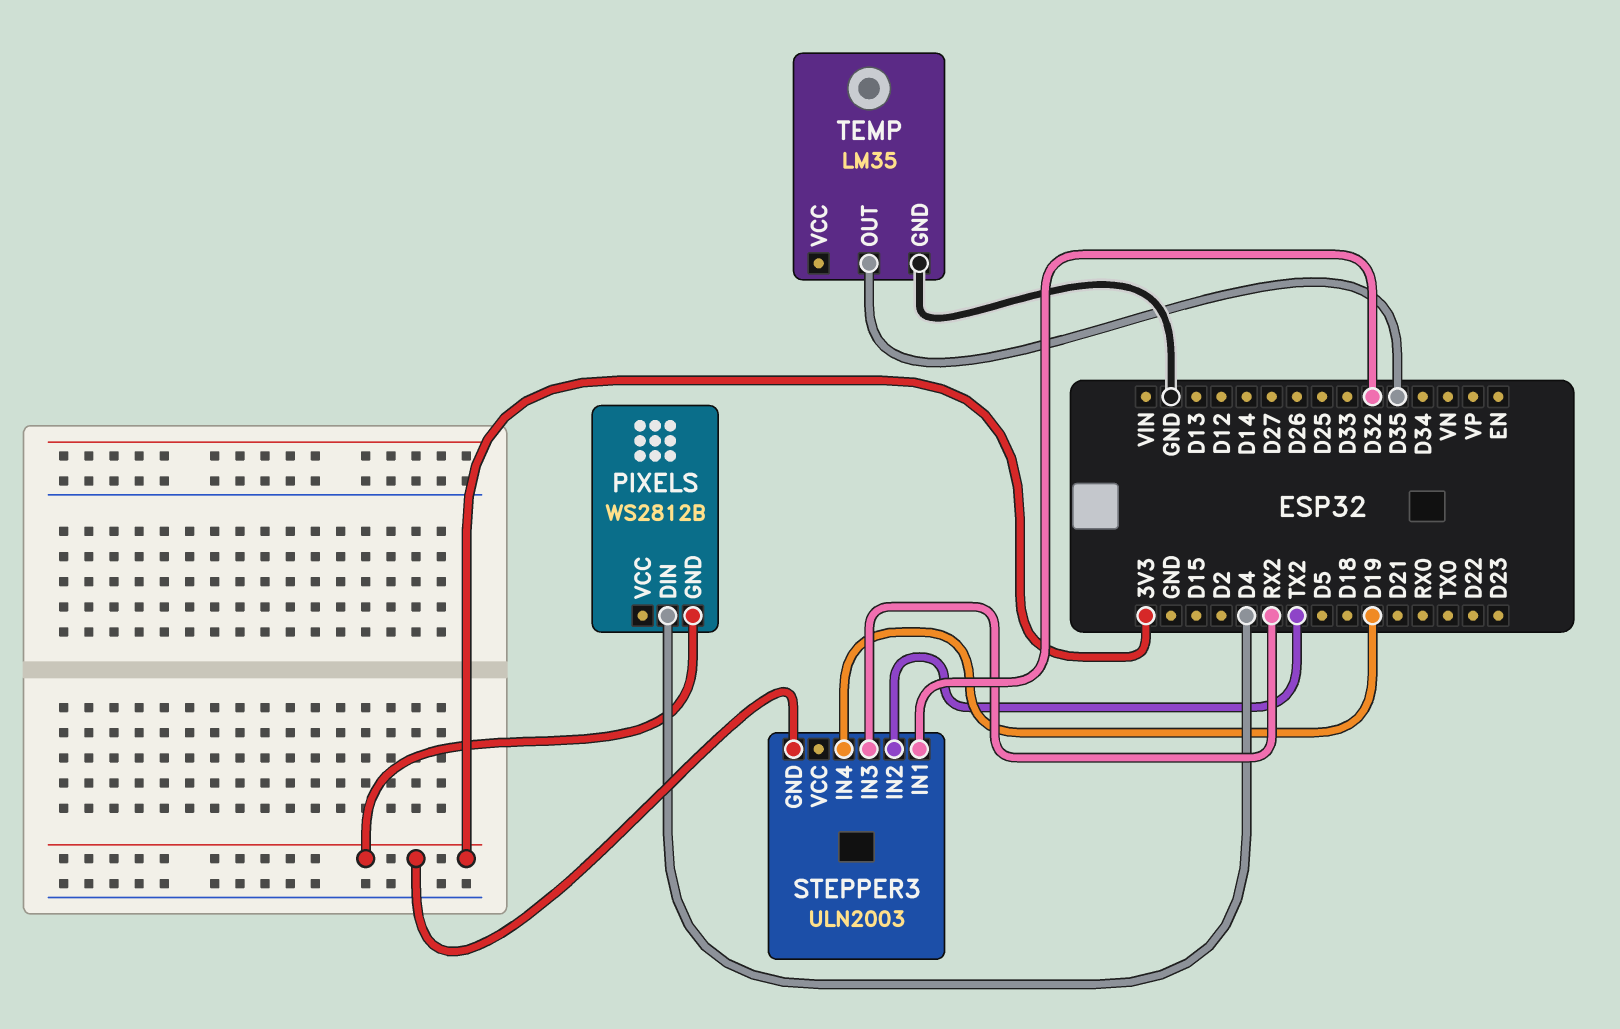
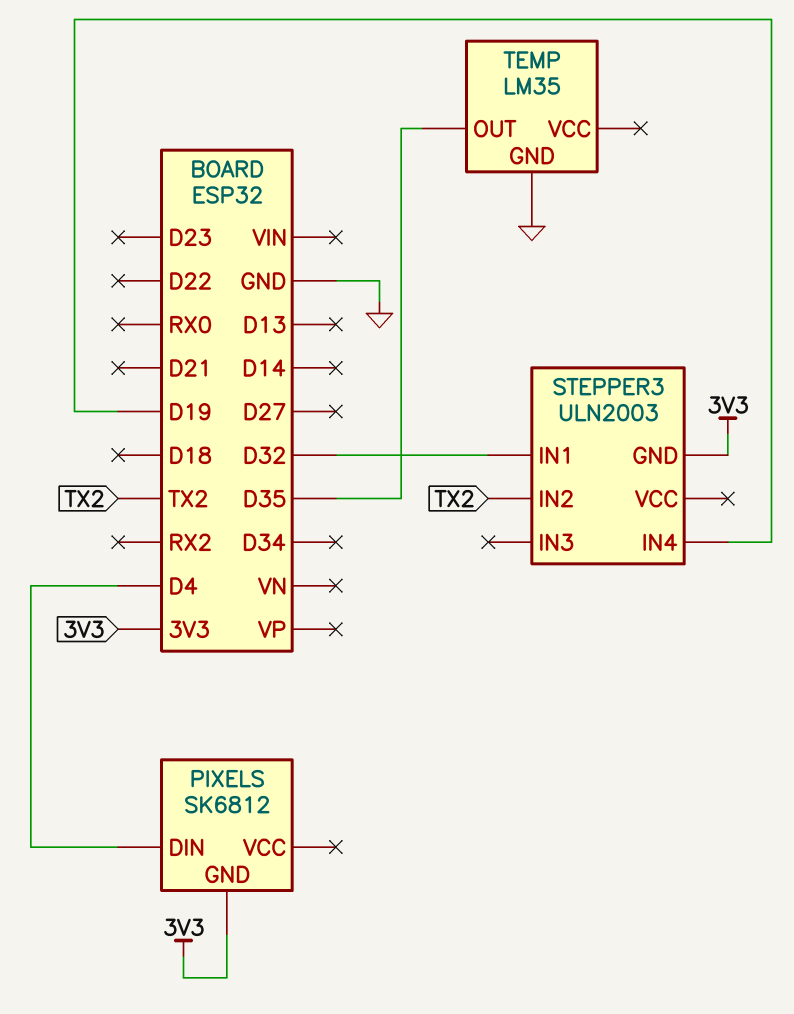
PIXELS: WS2812B -> SK6812
STEPPER3 pin IN3: RX2 -> none

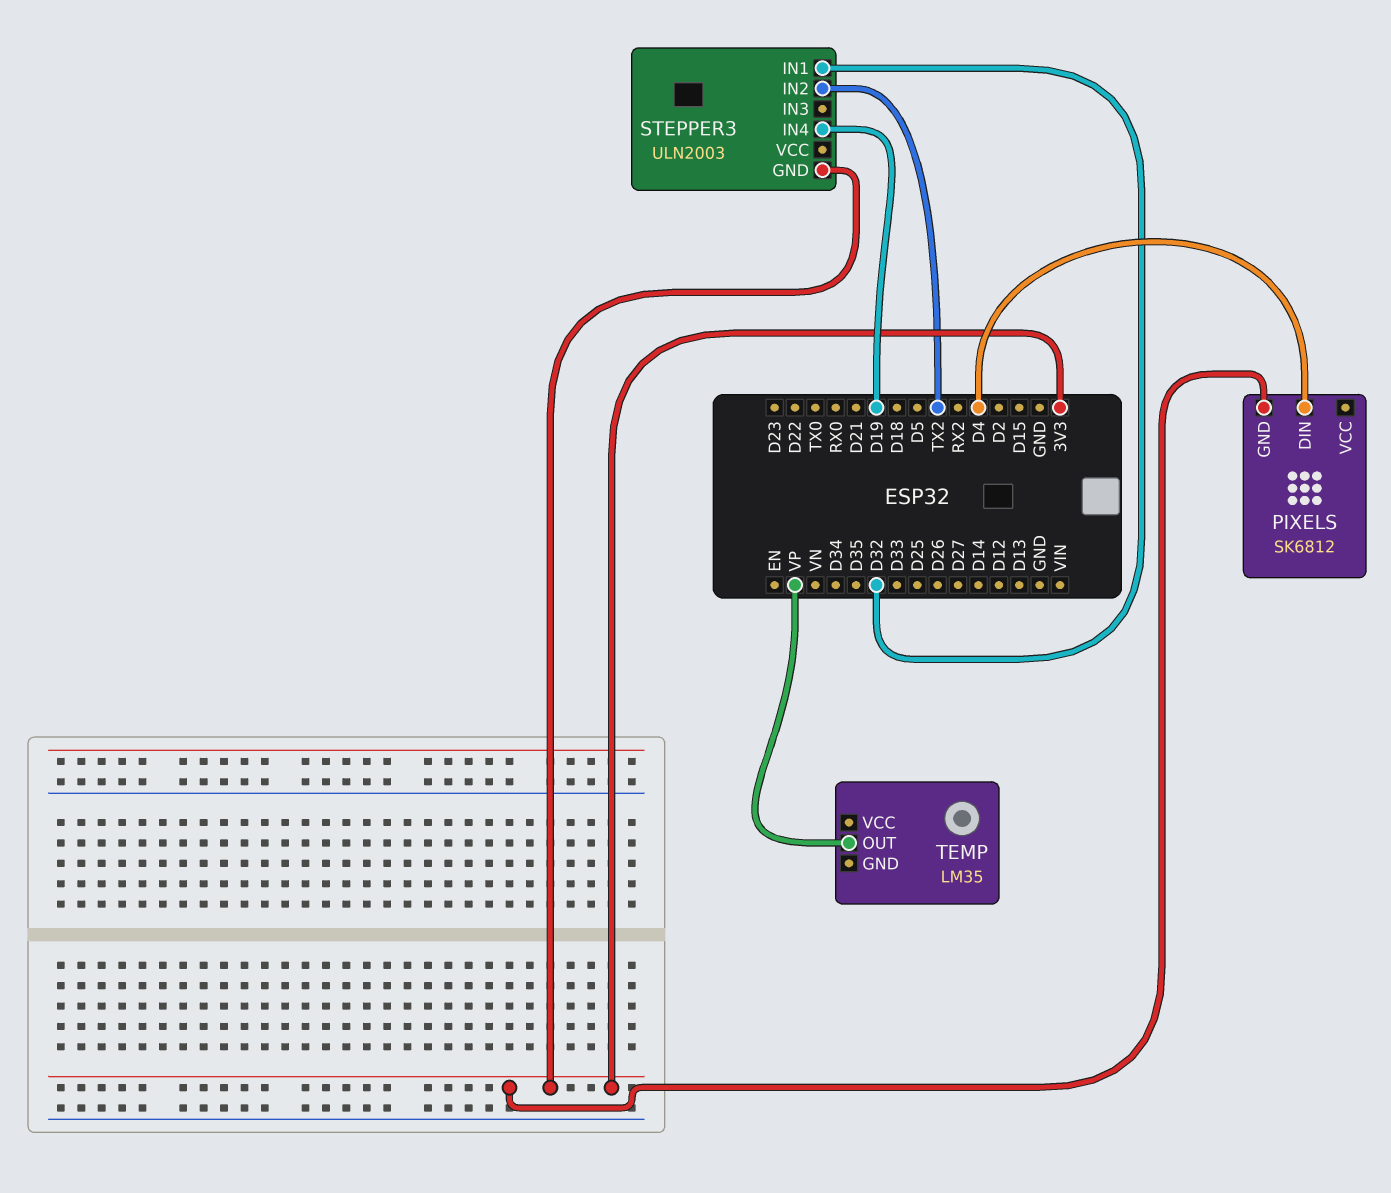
TEMP pin GND: GND -> none
TEMP pin OUT: D35 -> VP

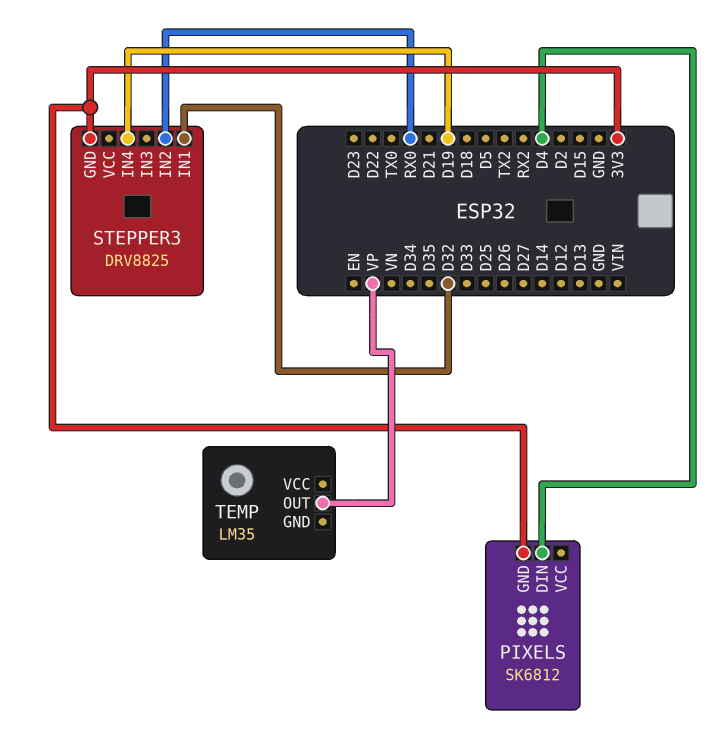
STEPPER3: ULN2003 -> DRV8825
STEPPER3 pin IN2: TX2 -> RX0

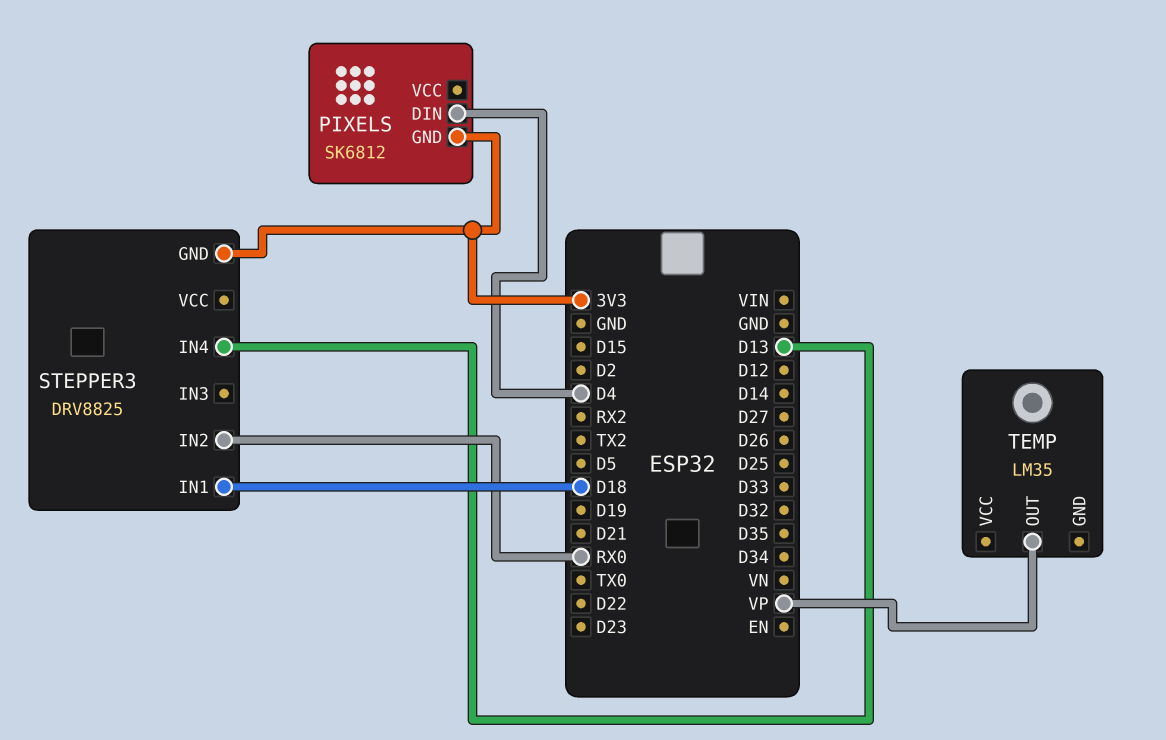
STEPPER3 pin IN1: D32 -> D18
STEPPER3 pin IN4: D19 -> D13

